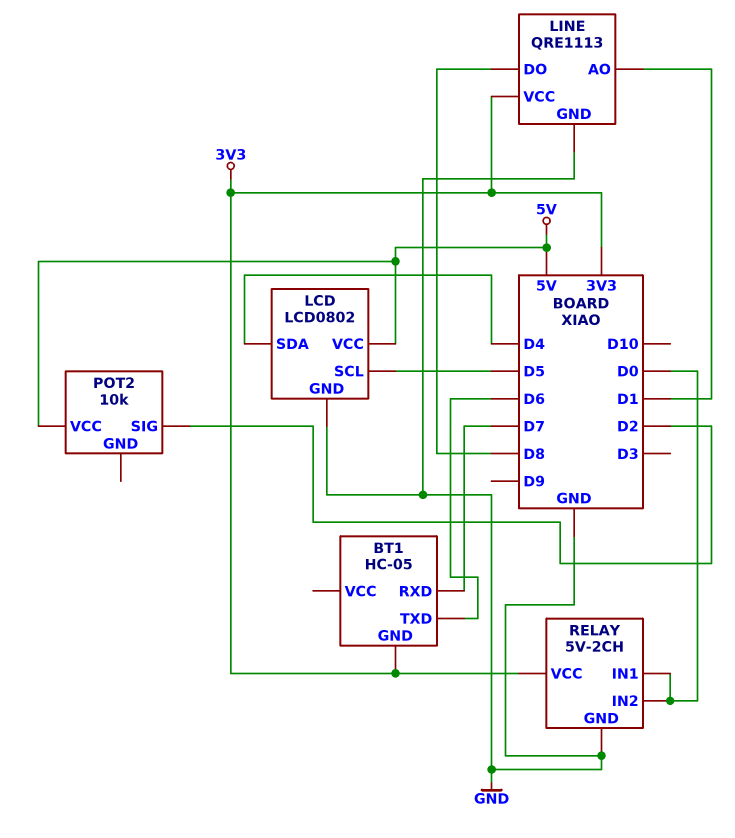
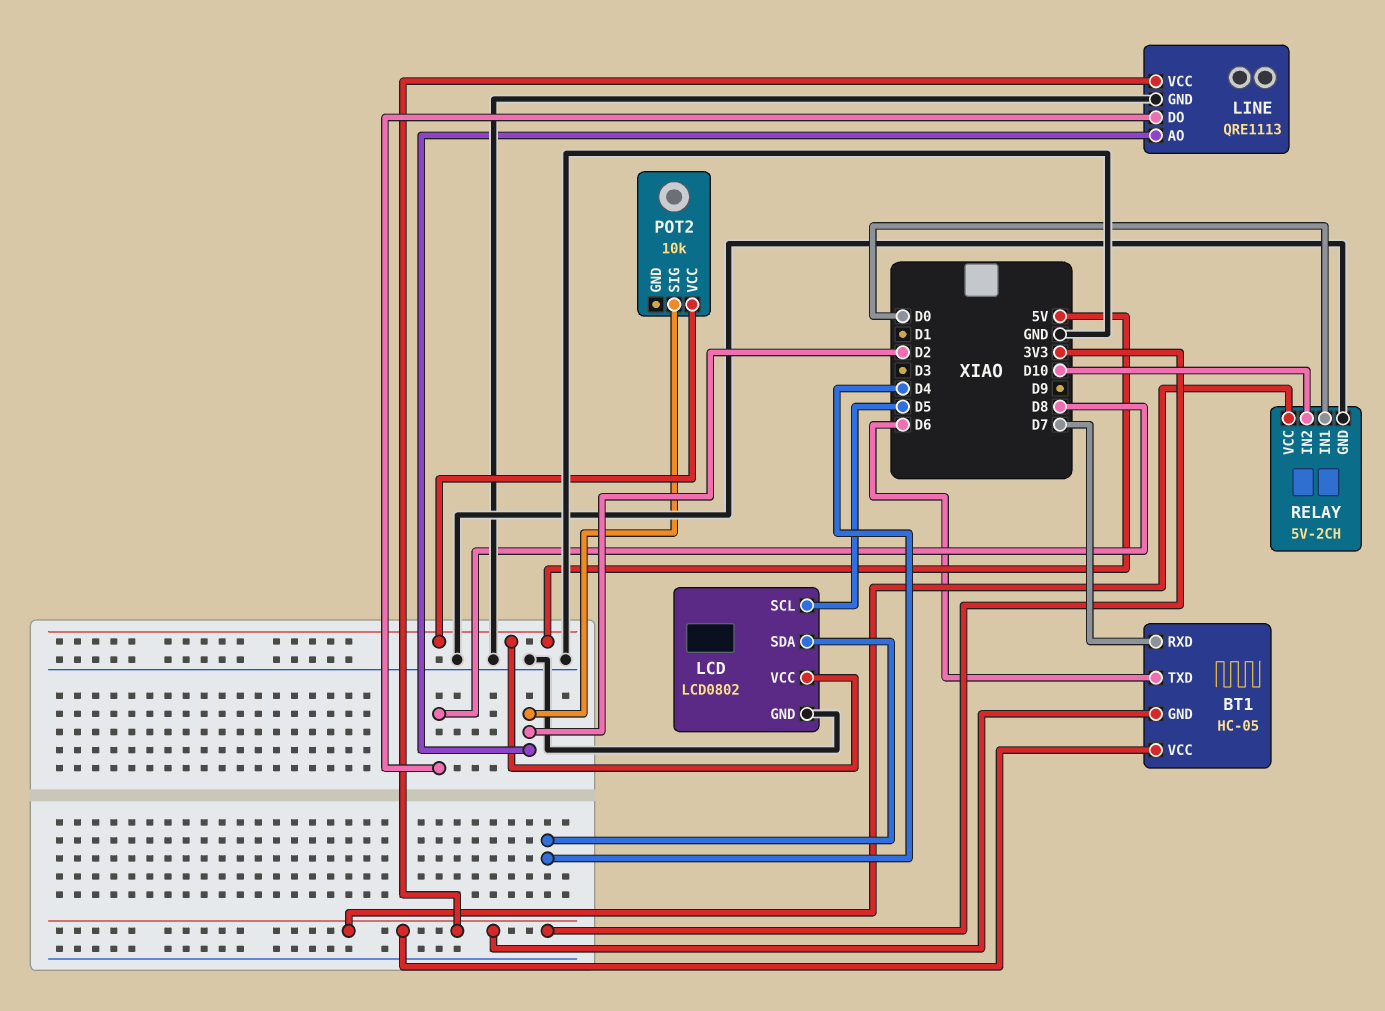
BT1 pin VCC: none -> 3V3
LINE pin AO: D1 -> D2
RELAY pin IN2: D0 -> D10

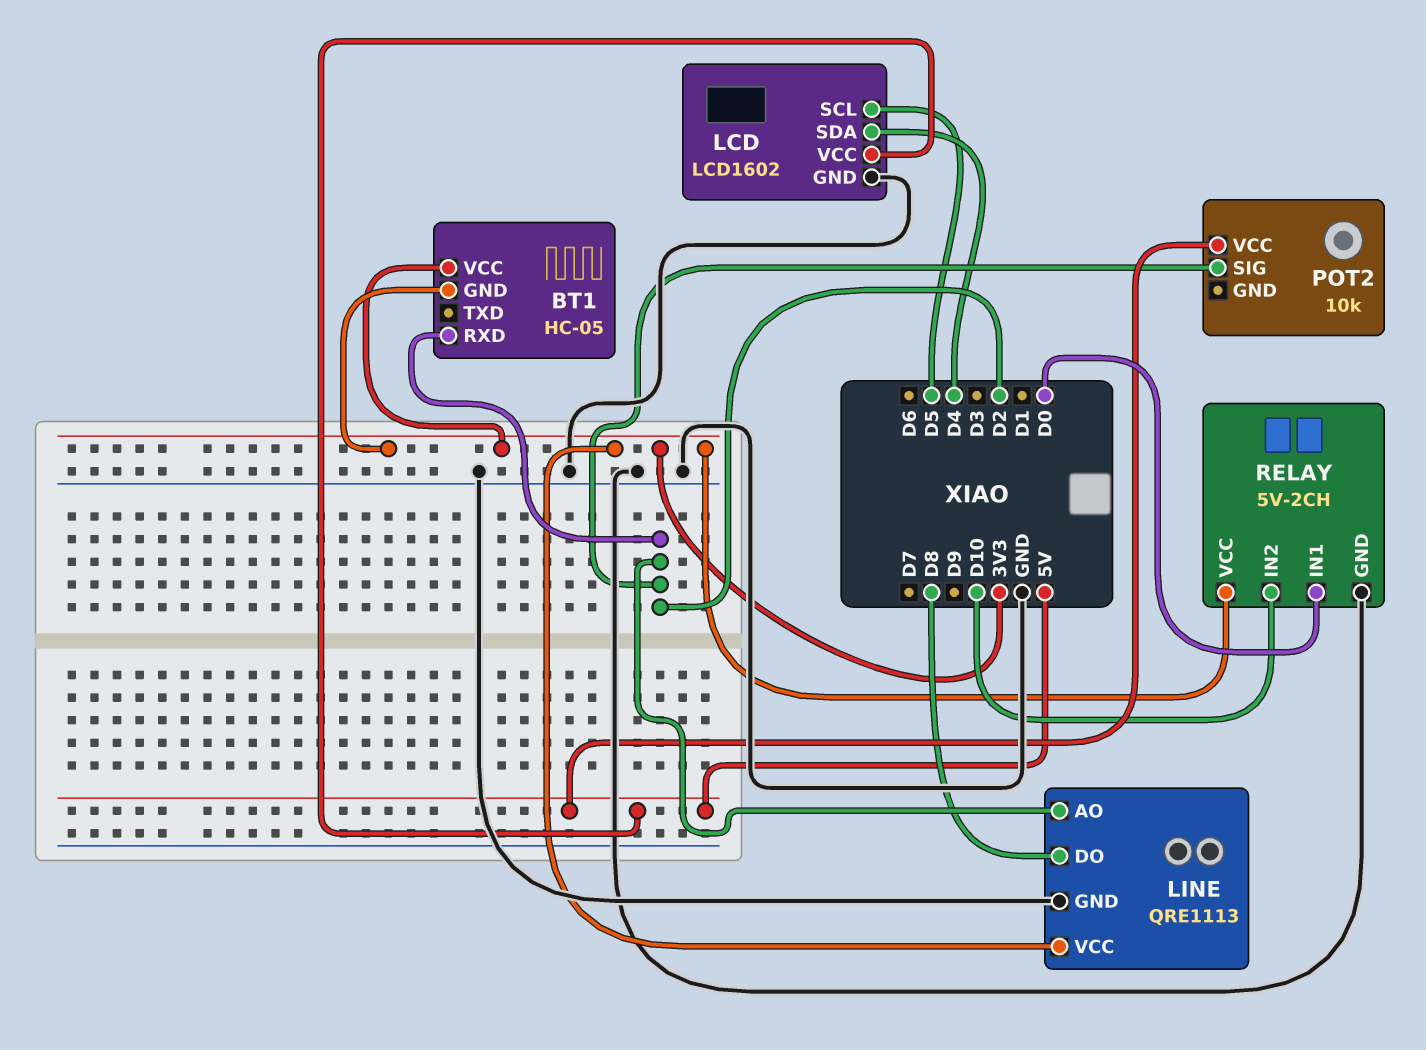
BT1 pin RXD: D7 -> D2
BT1 pin TXD: D6 -> none
LCD: LCD0802 -> LCD1602

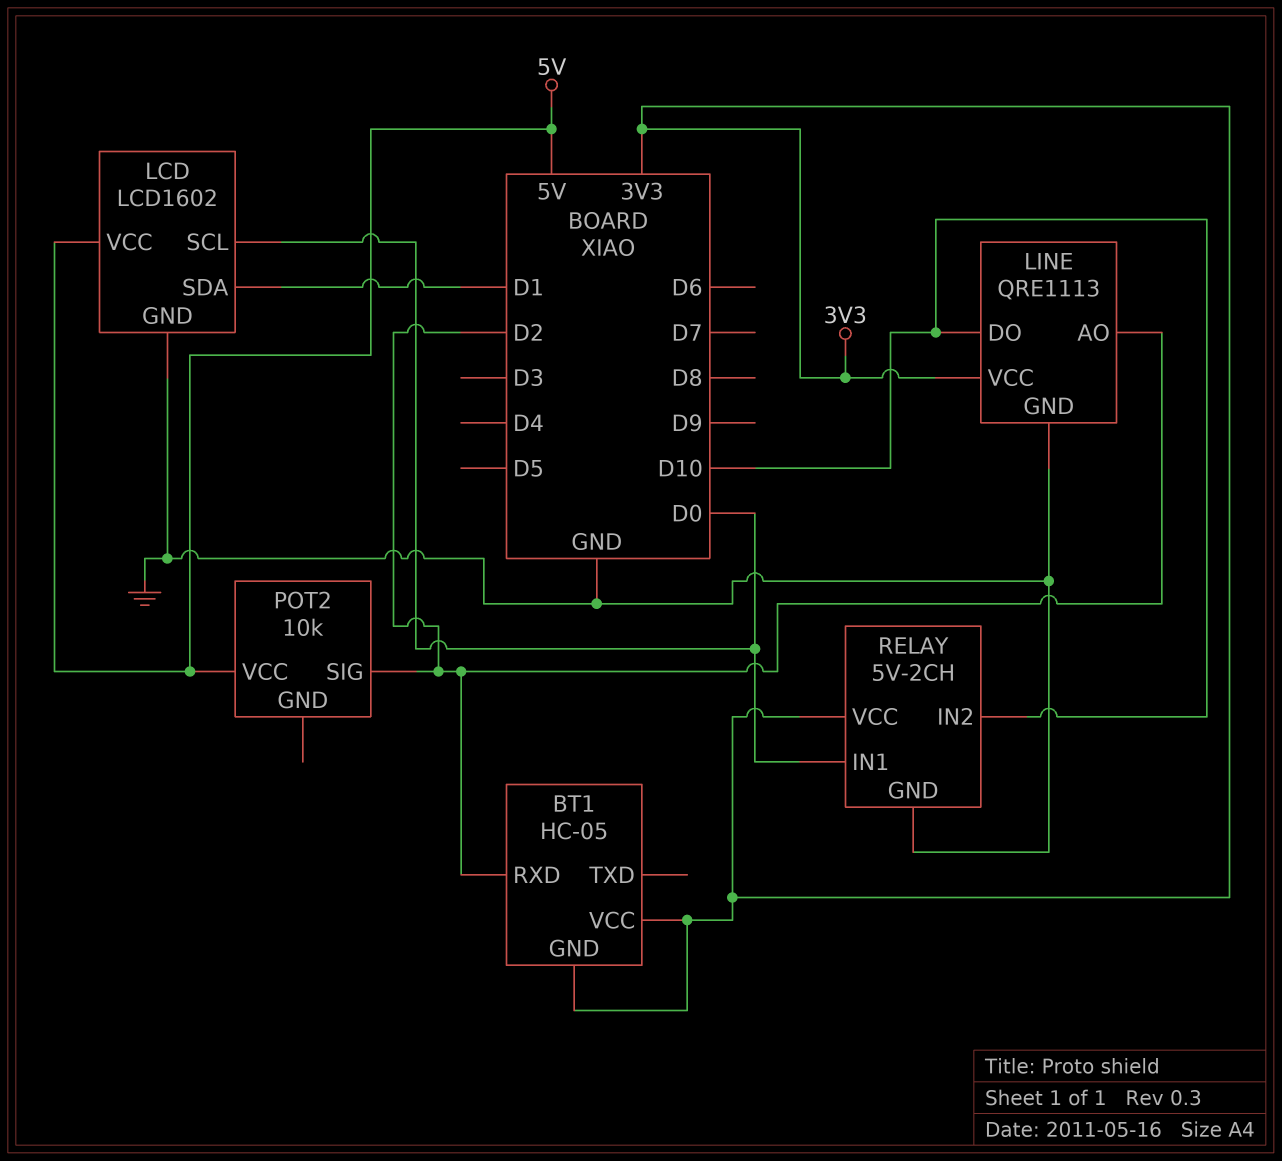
LCD pin SCL: D5 -> D0
LCD pin SDA: D4 -> D1
LINE pin DO: D8 -> D10

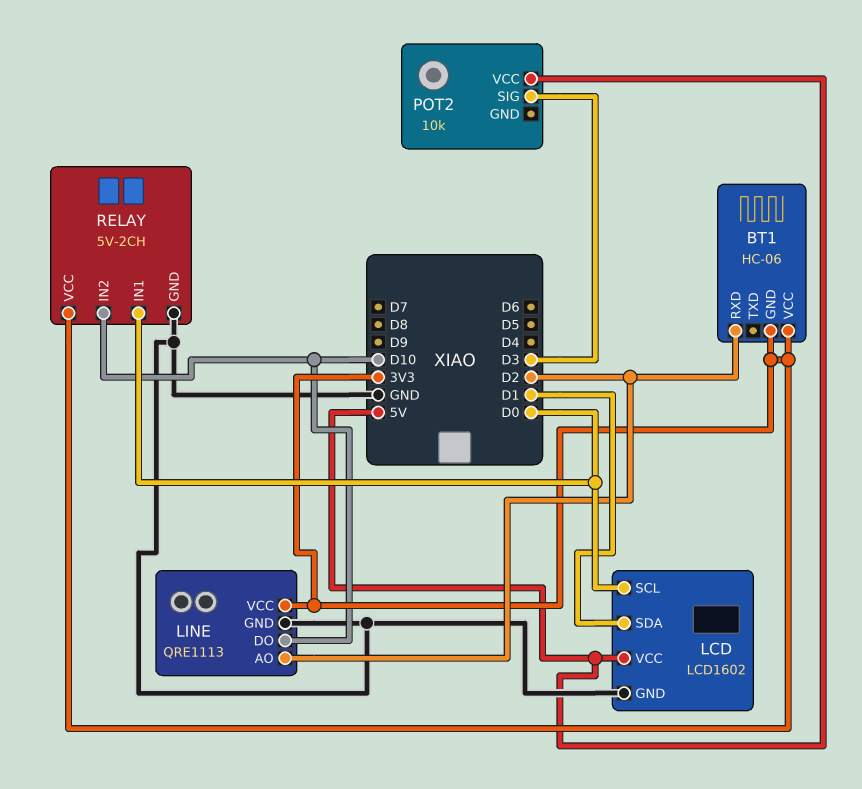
BT1: HC-05 -> HC-06
POT2 pin SIG: D2 -> D3

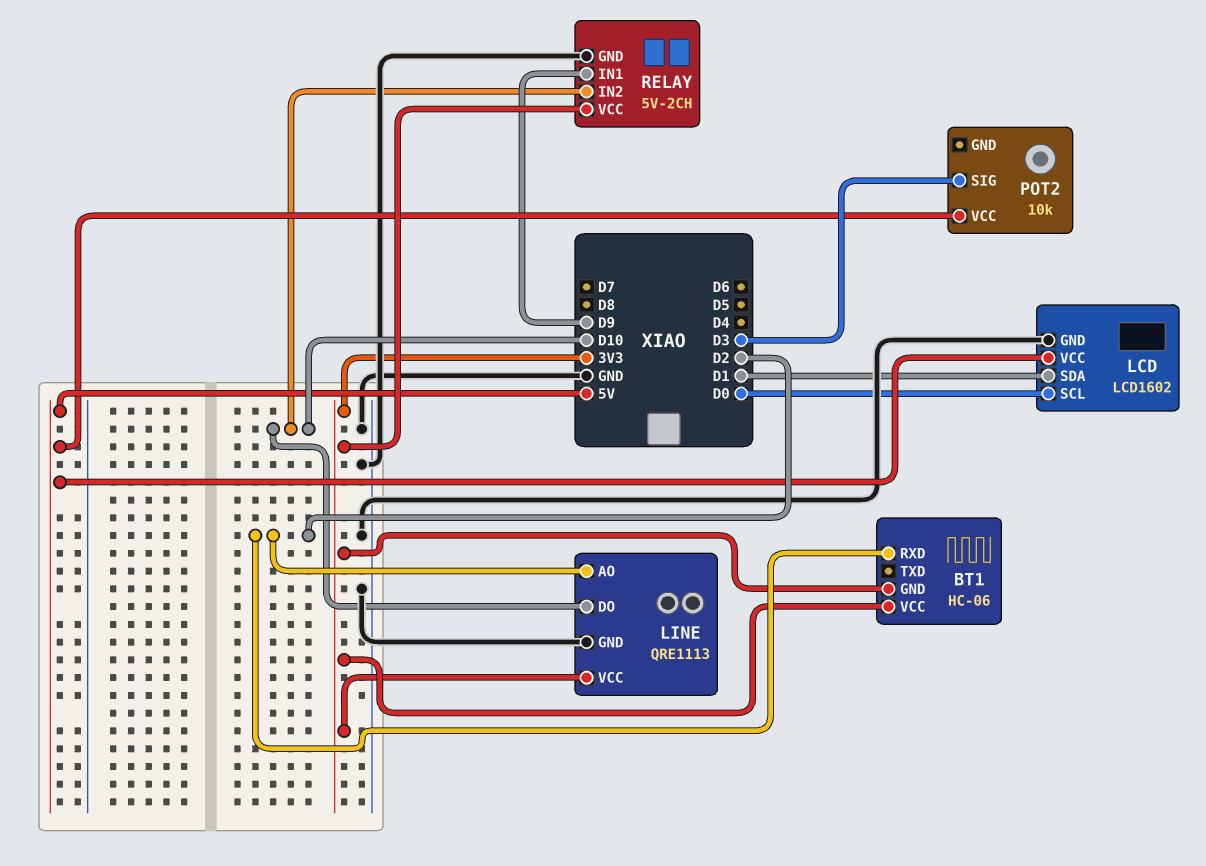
RELAY pin IN1: D0 -> D9

